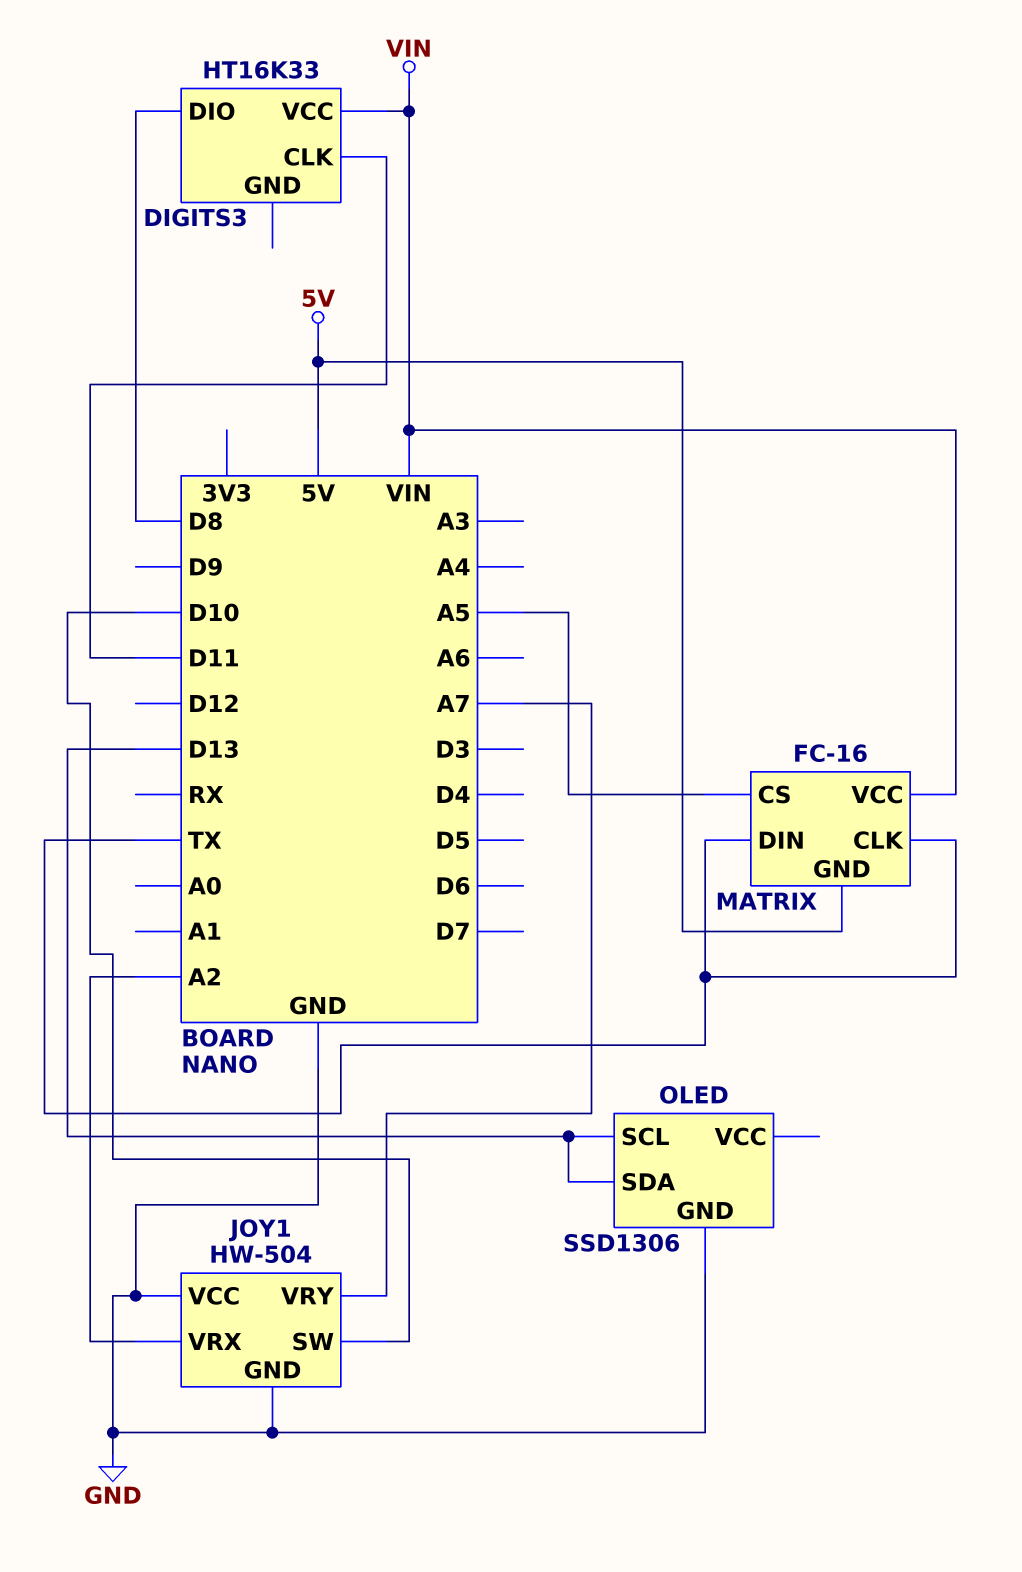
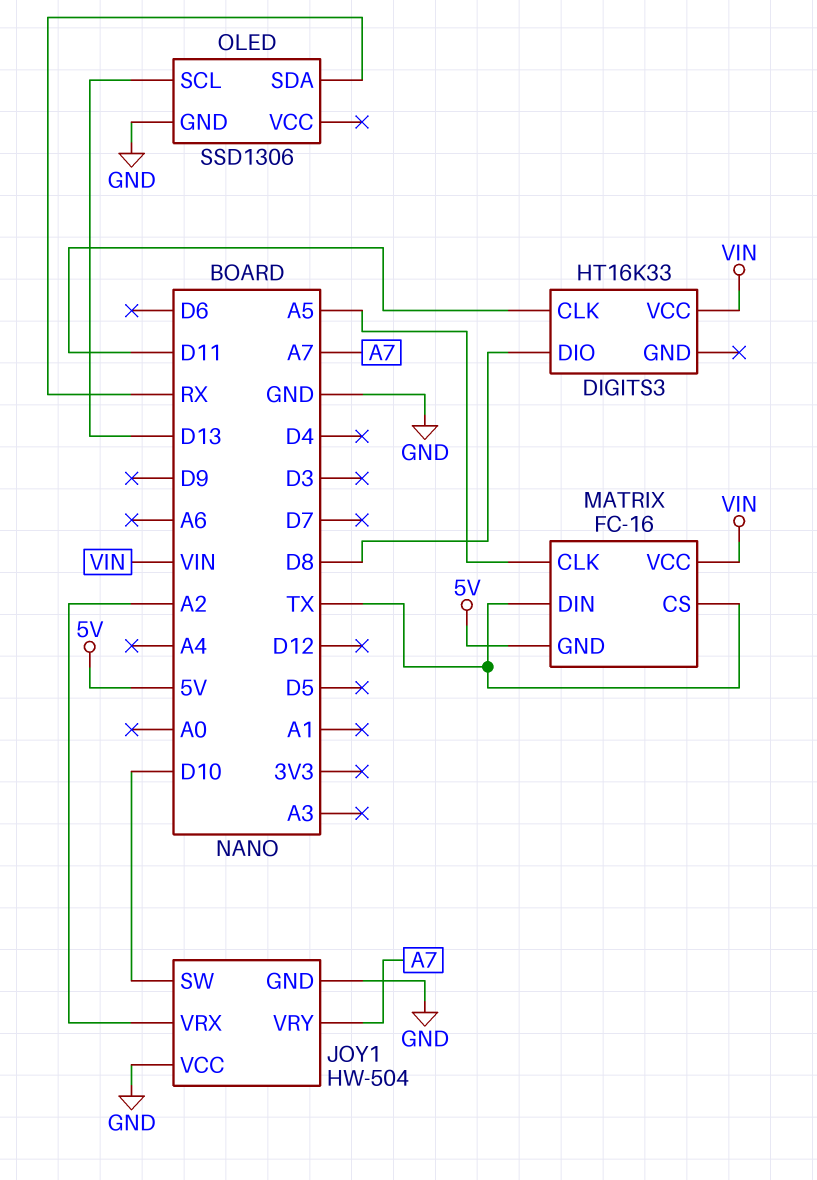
MATRIX pin CLK: TX -> A5
MATRIX pin CS: A5 -> TX
OLED pin SDA: D13 -> RX

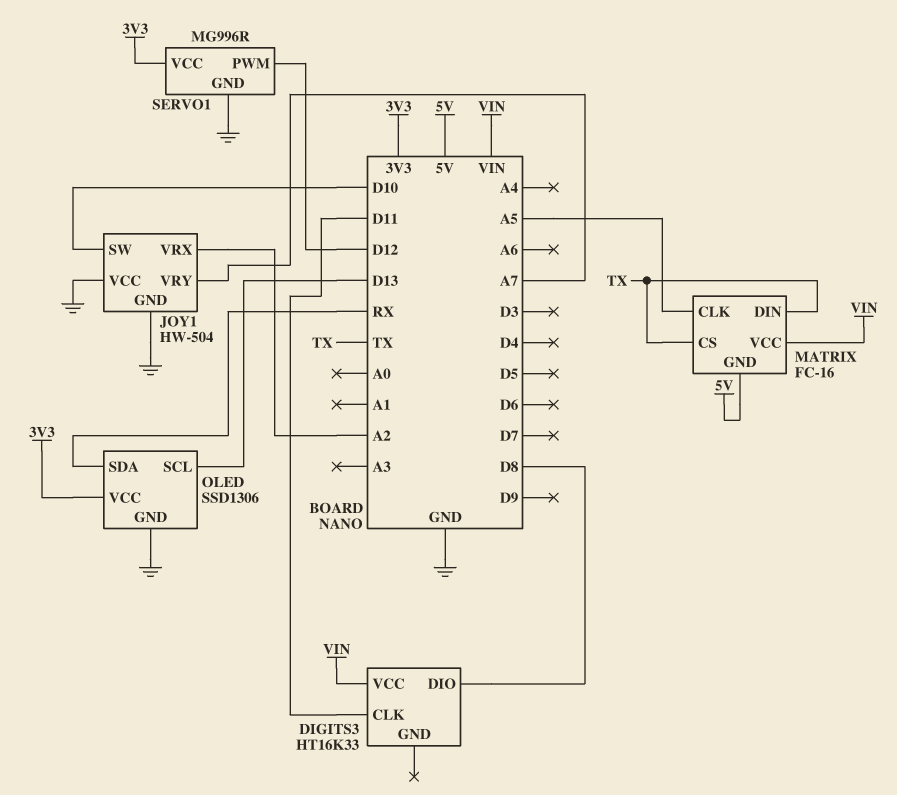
OLED pin VCC: none -> 3V3
SERVO1: none -> MG996R
SERVO1 pin GND: none -> GND
SERVO1 pin PWM: none -> D12
SERVO1 pin VCC: none -> 3V3

